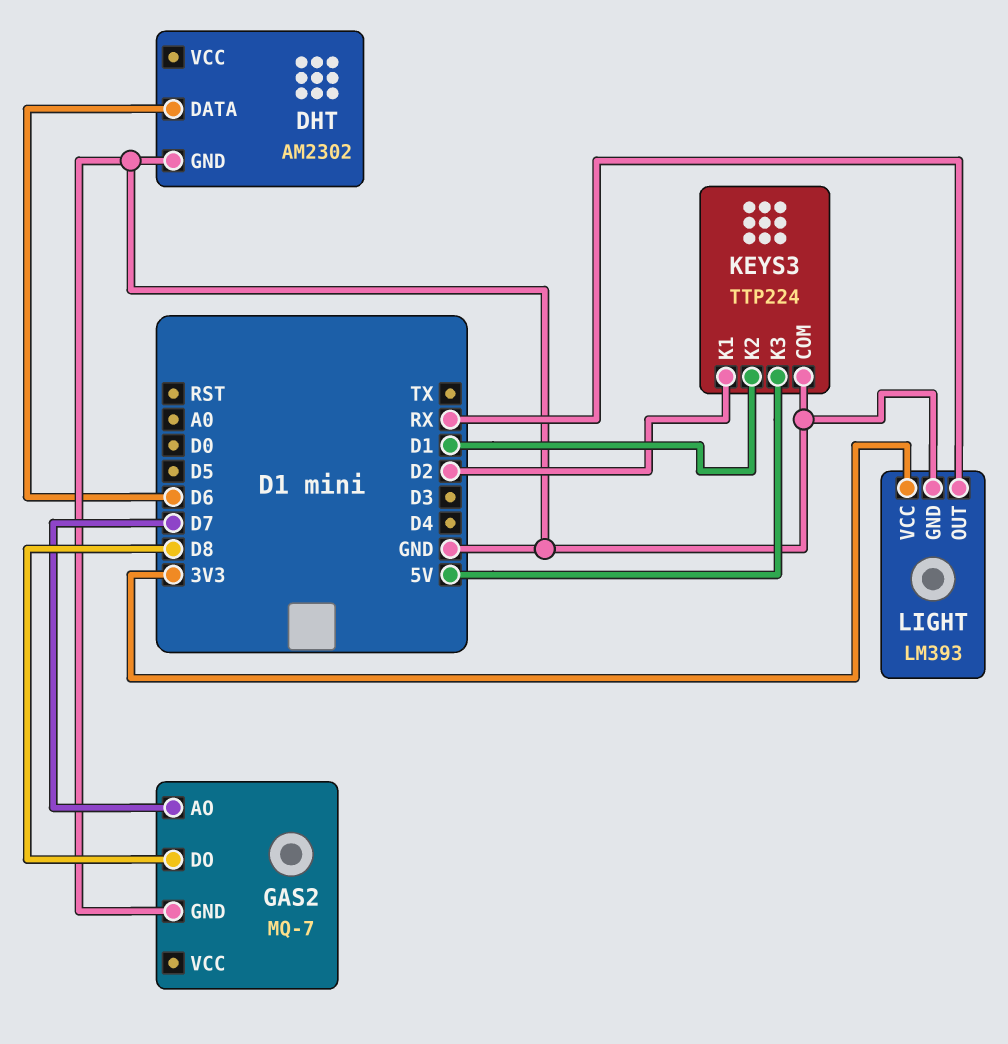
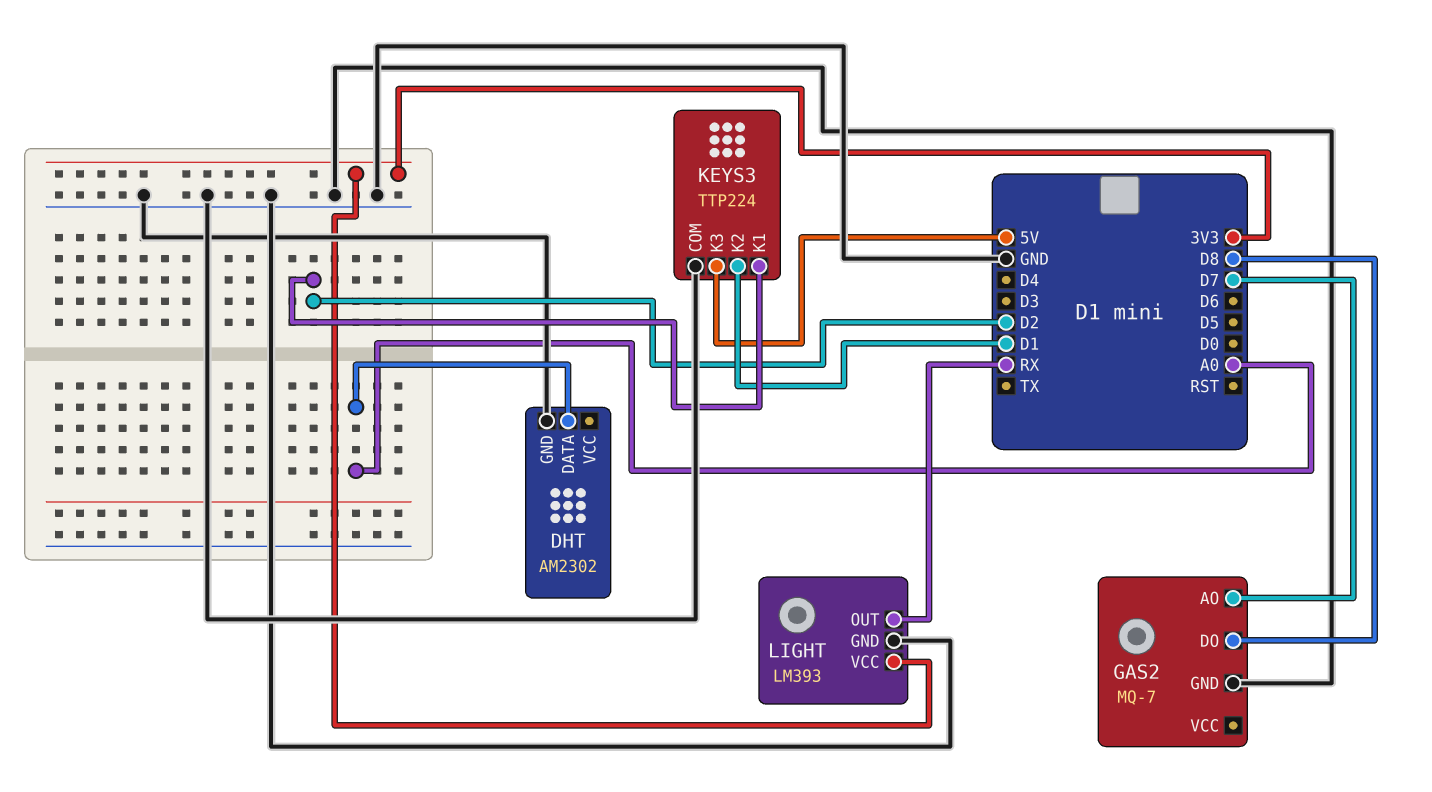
DHT pin DATA: D6 -> A0

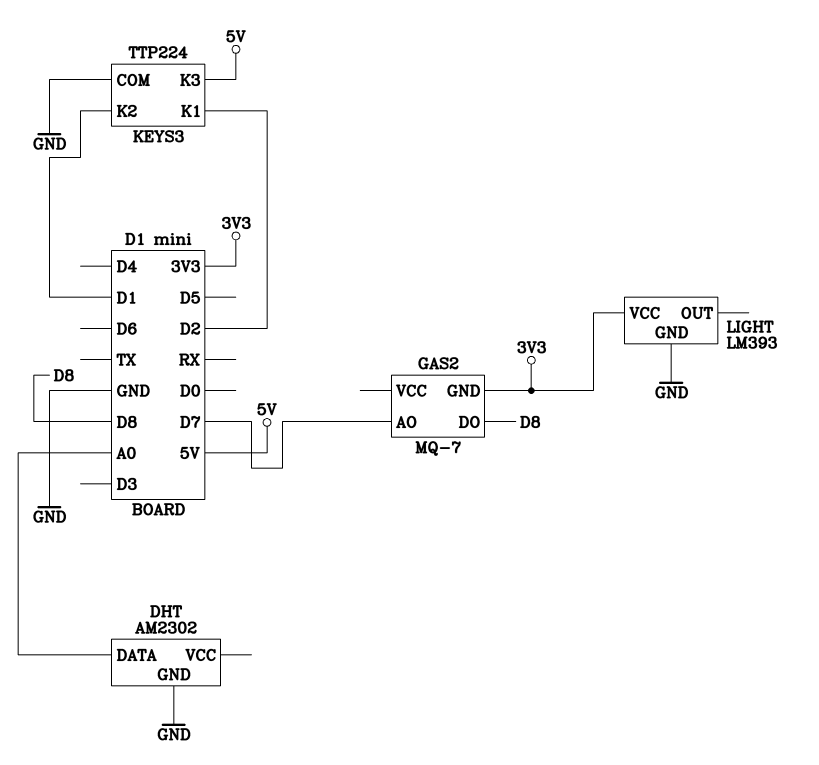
GAS2 pin GND: GND -> 3V3
LIGHT pin OUT: RX -> none

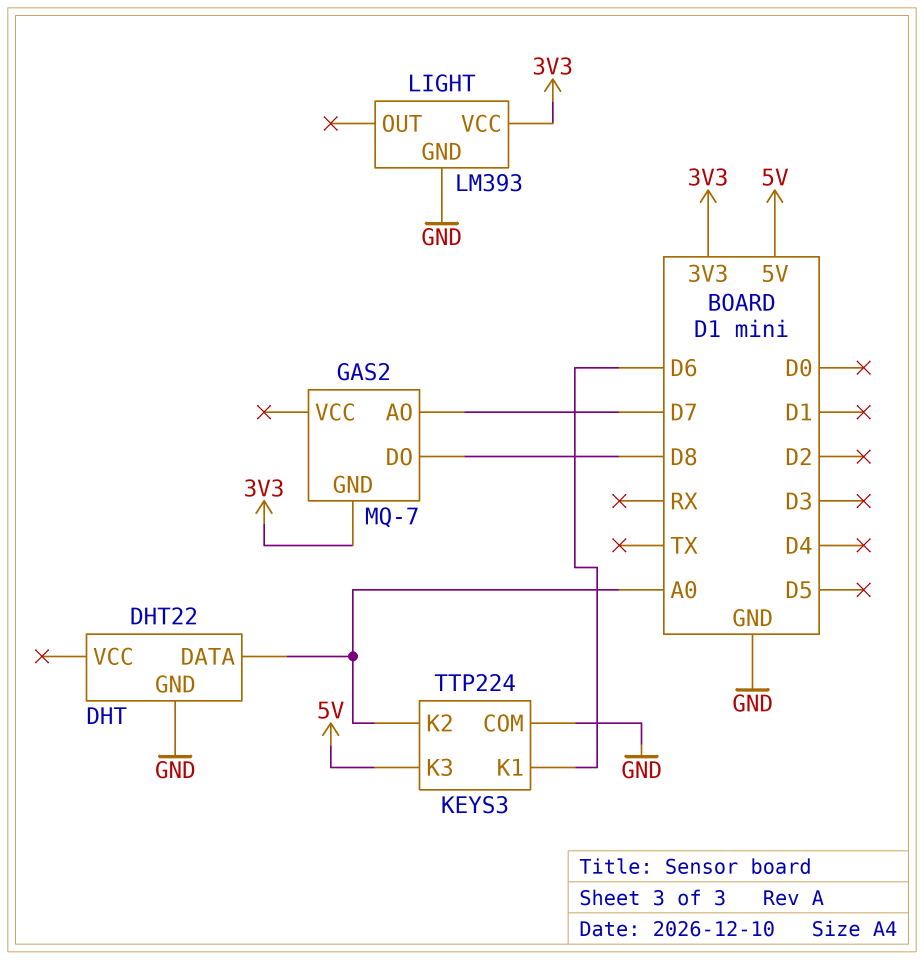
DHT: AM2302 -> DHT22
KEYS3 pin K1: D2 -> D6
KEYS3 pin K2: D1 -> A0

